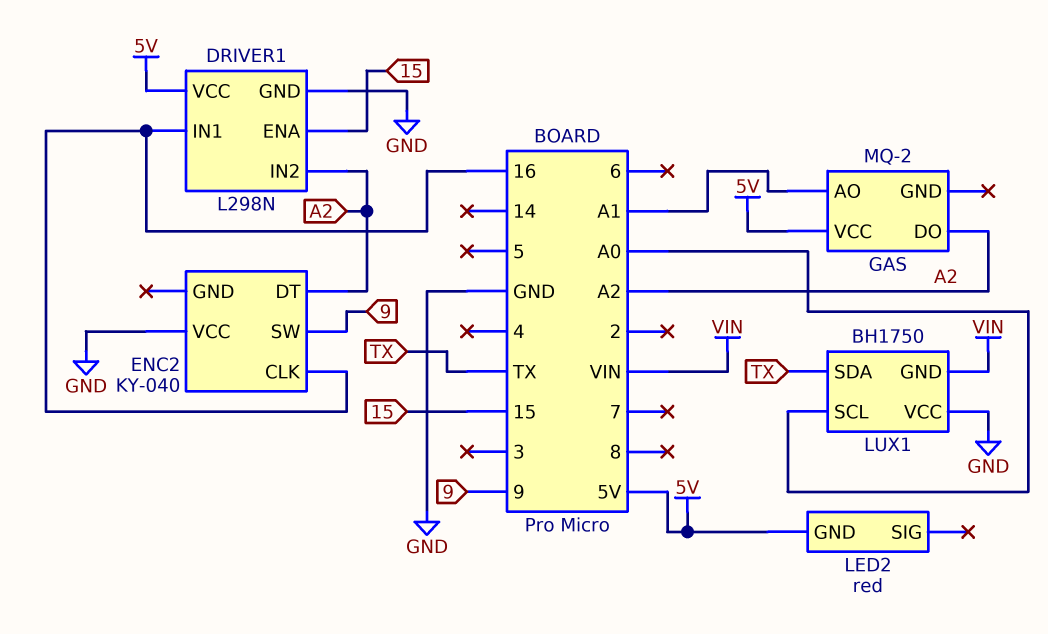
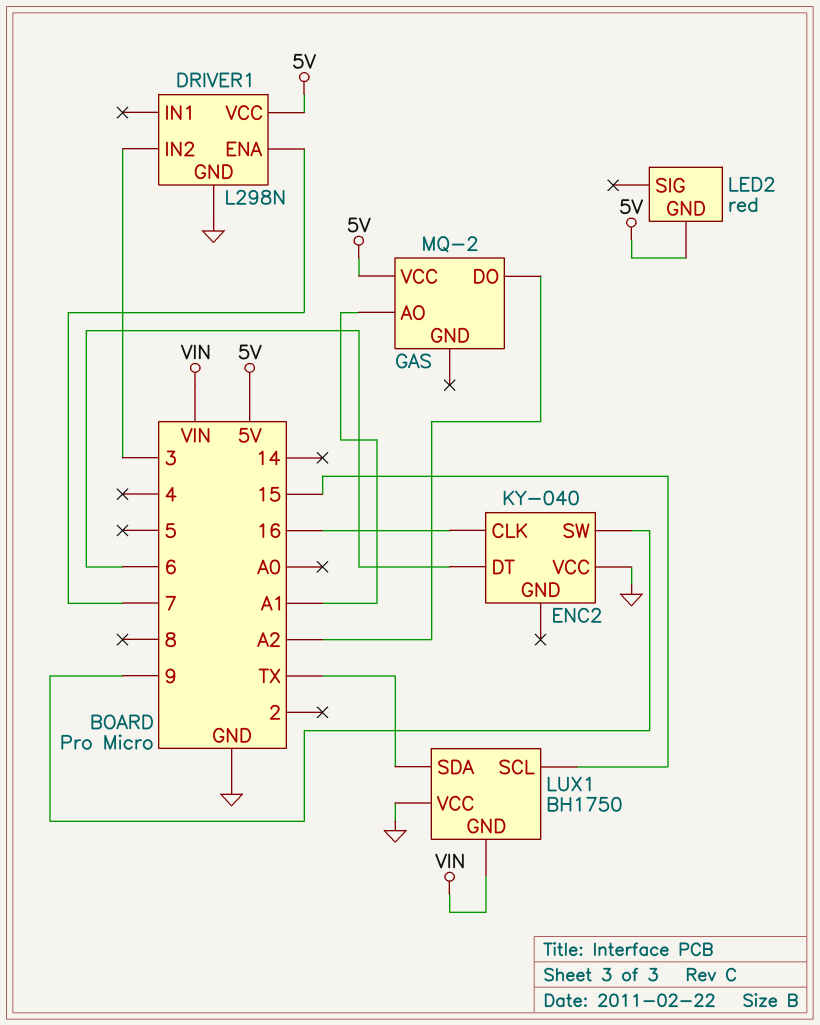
DRIVER1 pin ENA: 15 -> 7
DRIVER1 pin IN1: 16 -> none
DRIVER1 pin IN2: A2 -> 3
ENC2 pin DT: A2 -> 6
LUX1 pin SCL: A0 -> 15

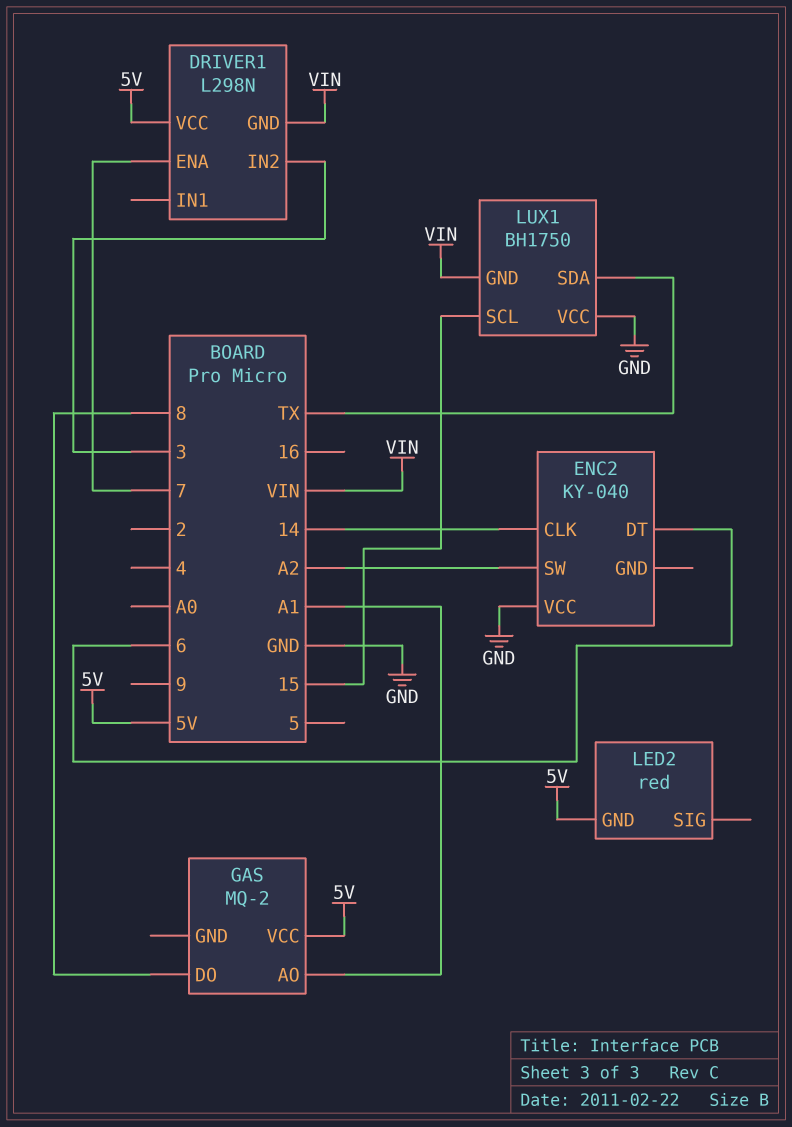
DRIVER1 pin GND: GND -> VIN
ENC2 pin CLK: 16 -> 14
ENC2 pin SW: 9 -> A2
GAS pin DO: A2 -> 8

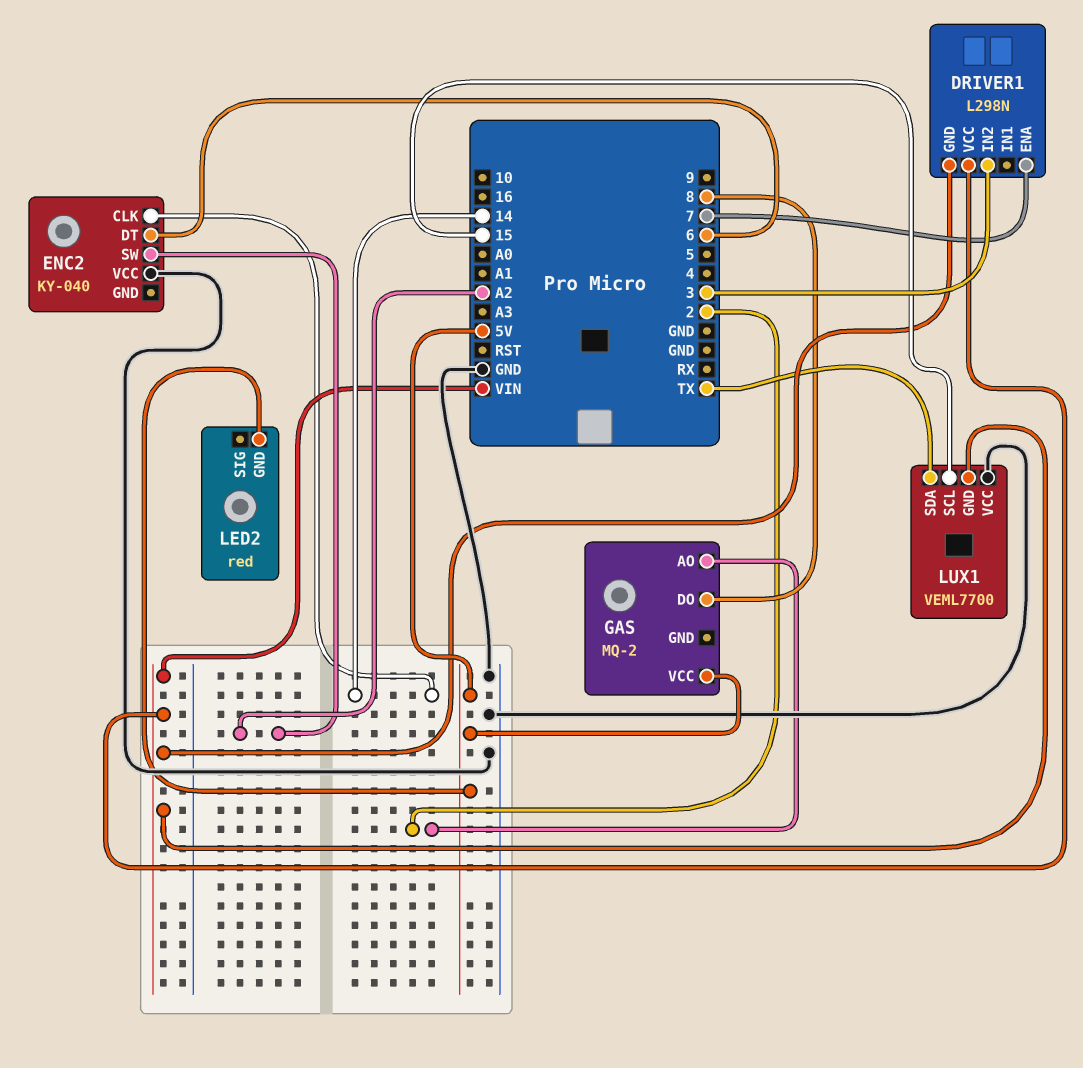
DRIVER1 pin VCC: 5V -> VIN
GAS pin AO: A1 -> 2
LUX1: BH1750 -> VEML7700

